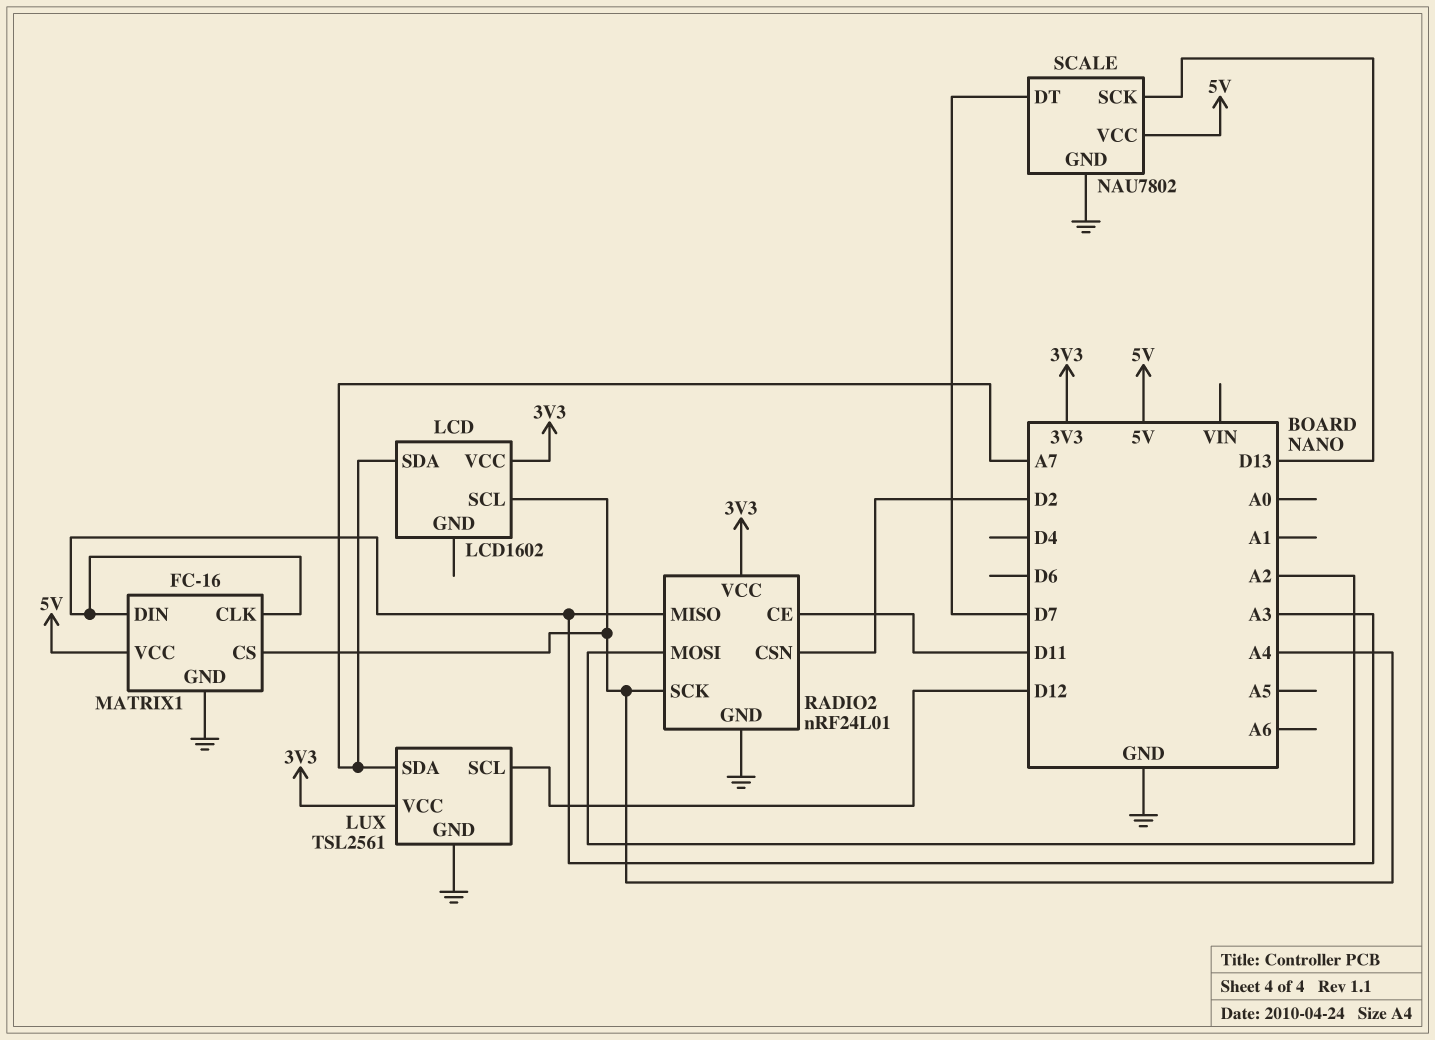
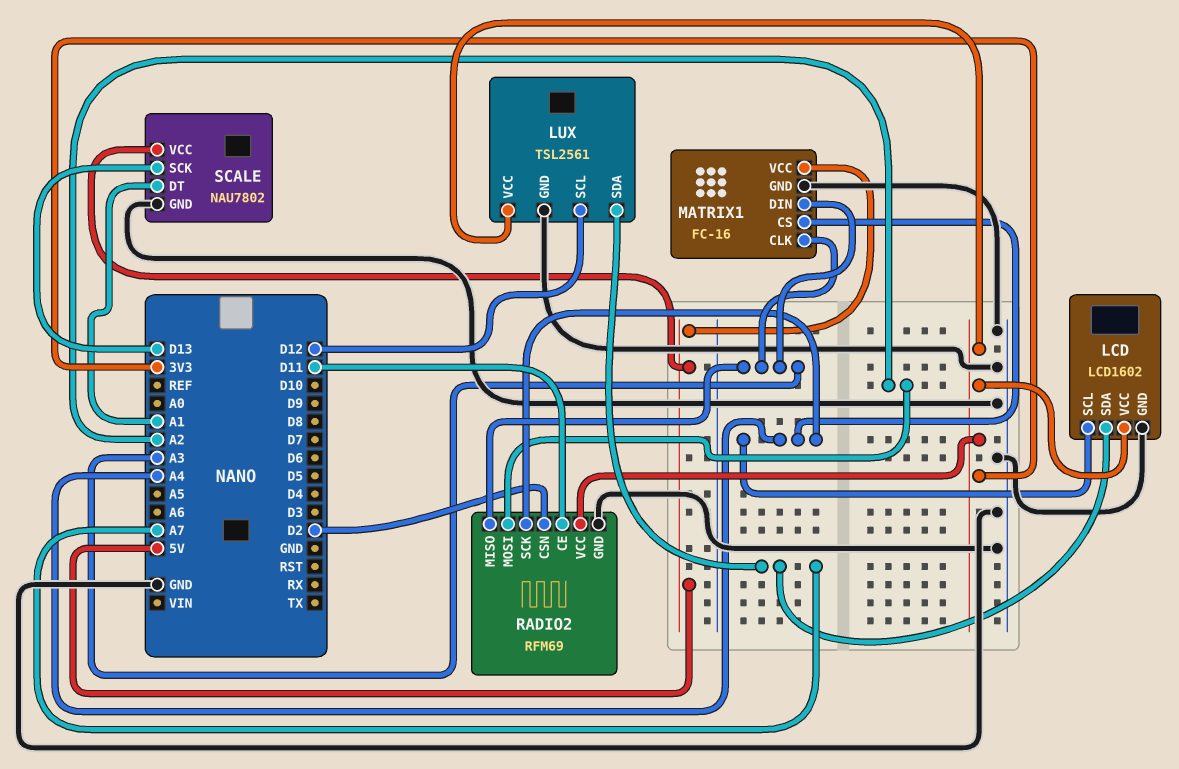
LCD pin GND: none -> GND
RADIO2: nRF24L01 -> RFM69
SCALE pin DT: D7 -> A1

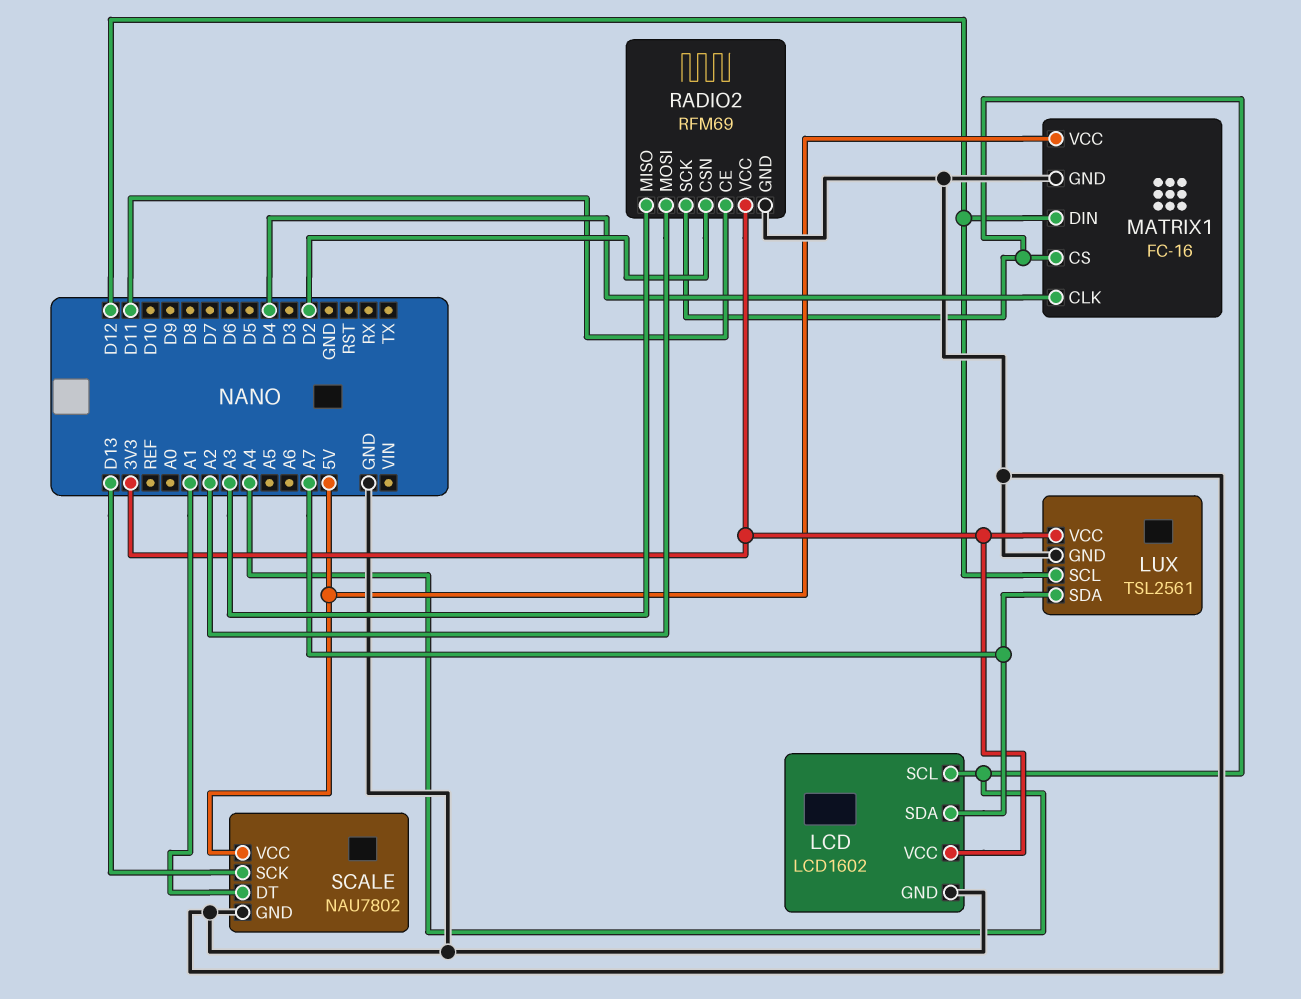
MATRIX1 pin CLK: A3 -> D4
MATRIX1 pin DIN: A3 -> D12

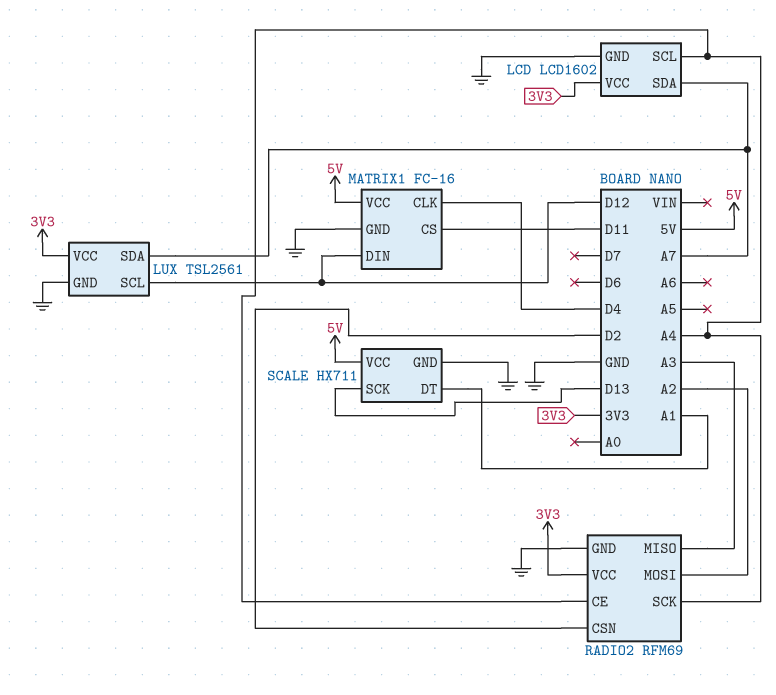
MATRIX1 pin CS: A4 -> D11
RADIO2 pin CE: D11 -> A4
SCALE: NAU7802 -> HX711

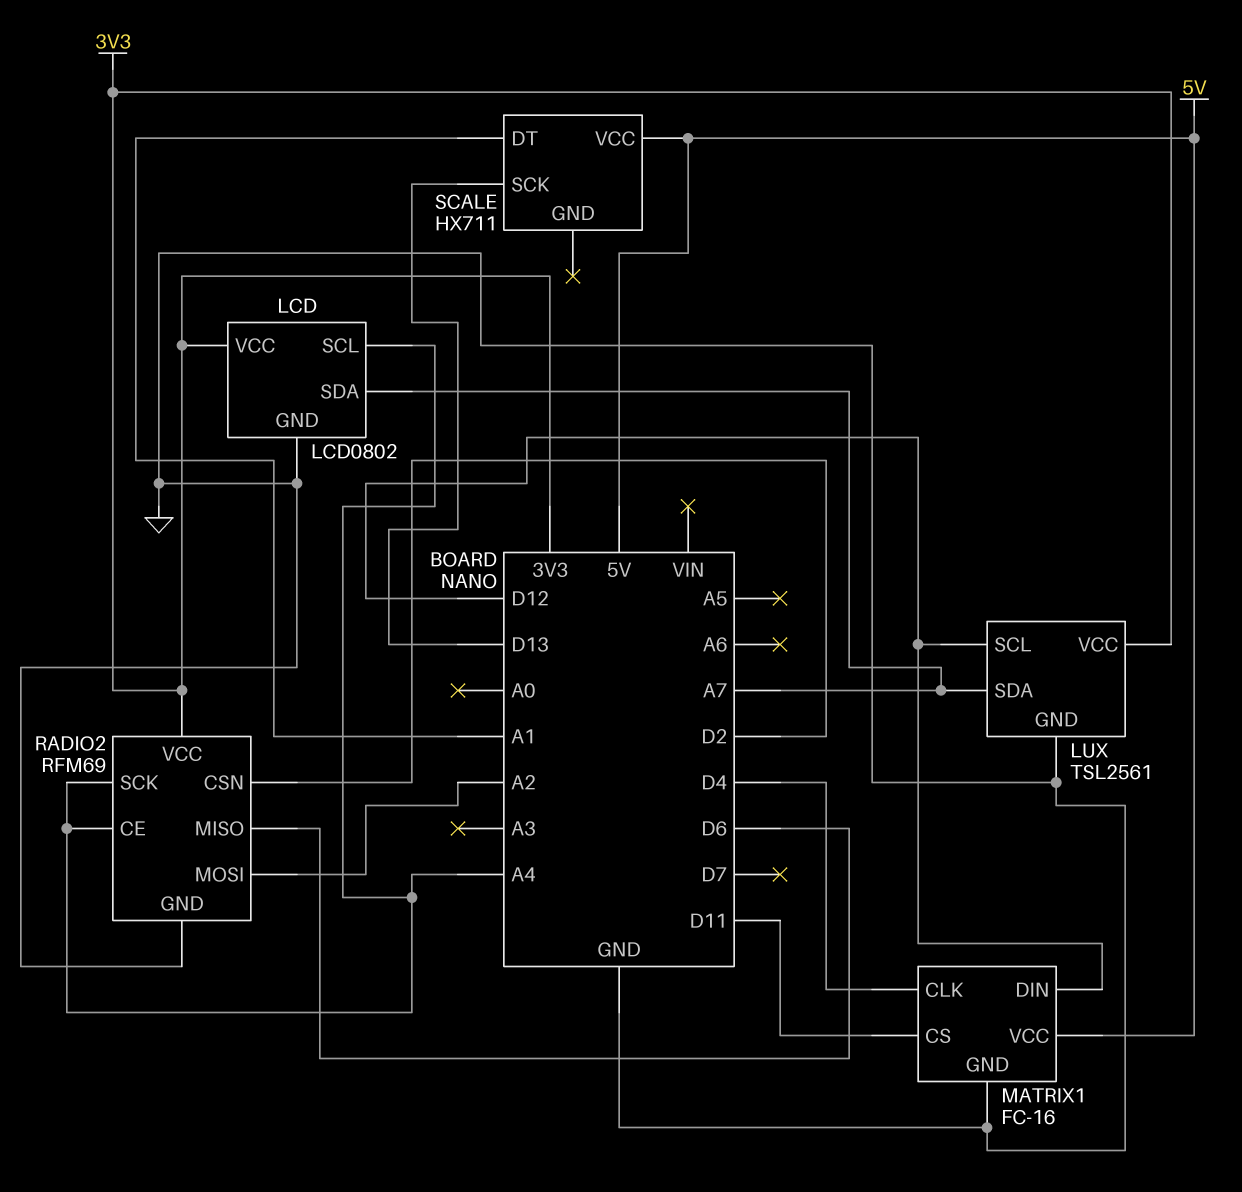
LCD: LCD1602 -> LCD0802
RADIO2 pin MISO: A3 -> D6
SCALE pin GND: GND -> none

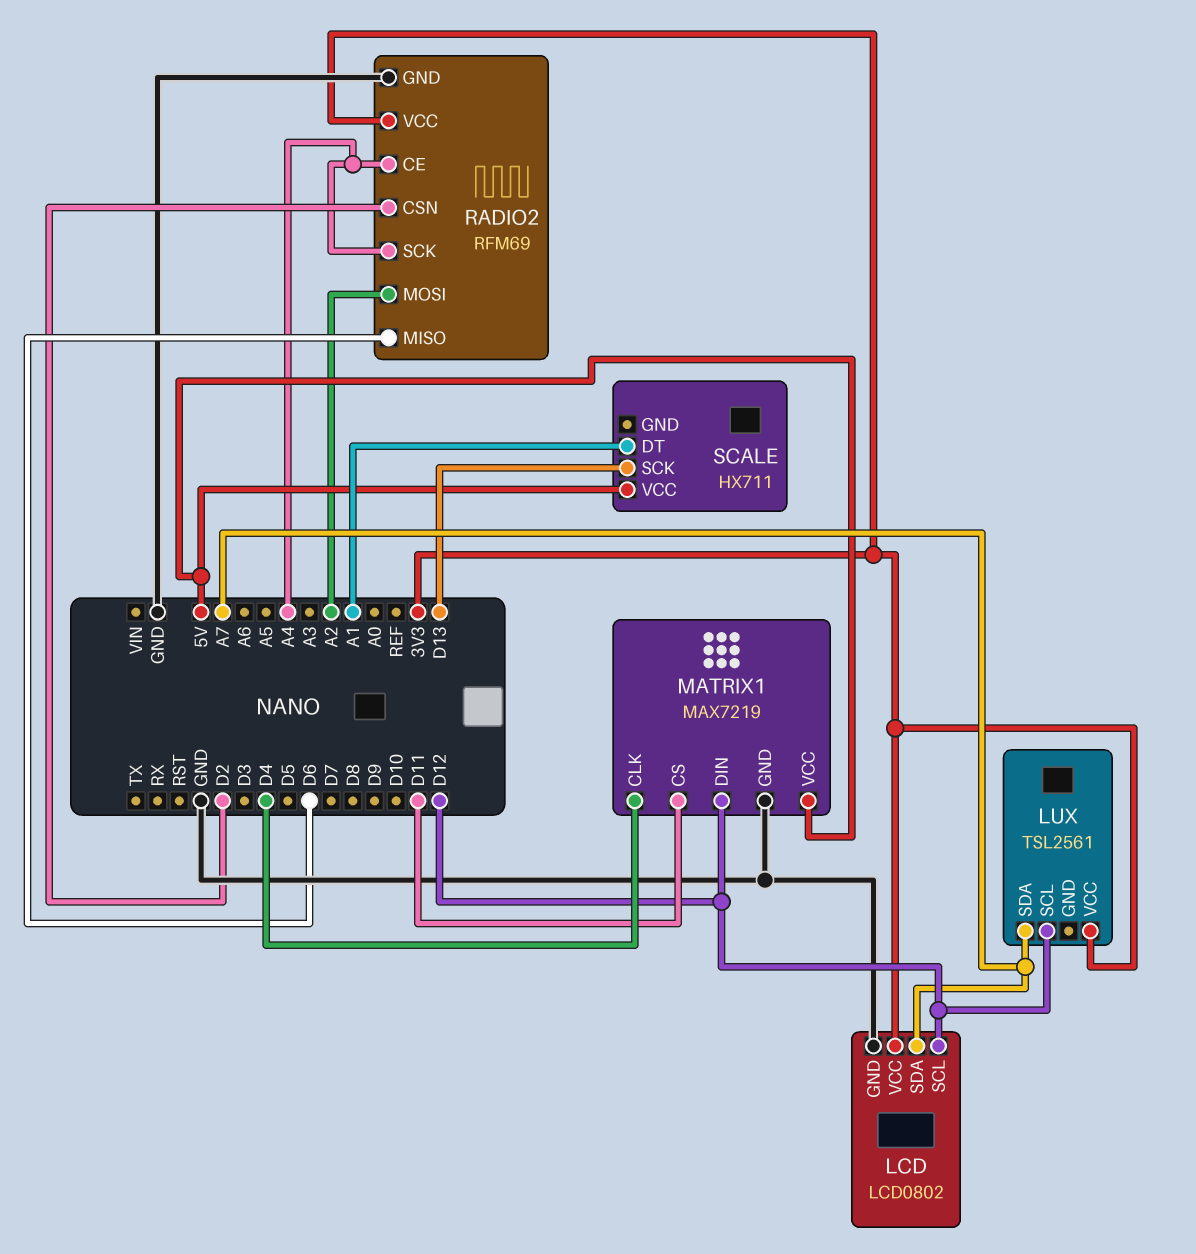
LCD pin SCL: A4 -> D12
LUX pin GND: GND -> none
MATRIX1: FC-16 -> MAX7219

